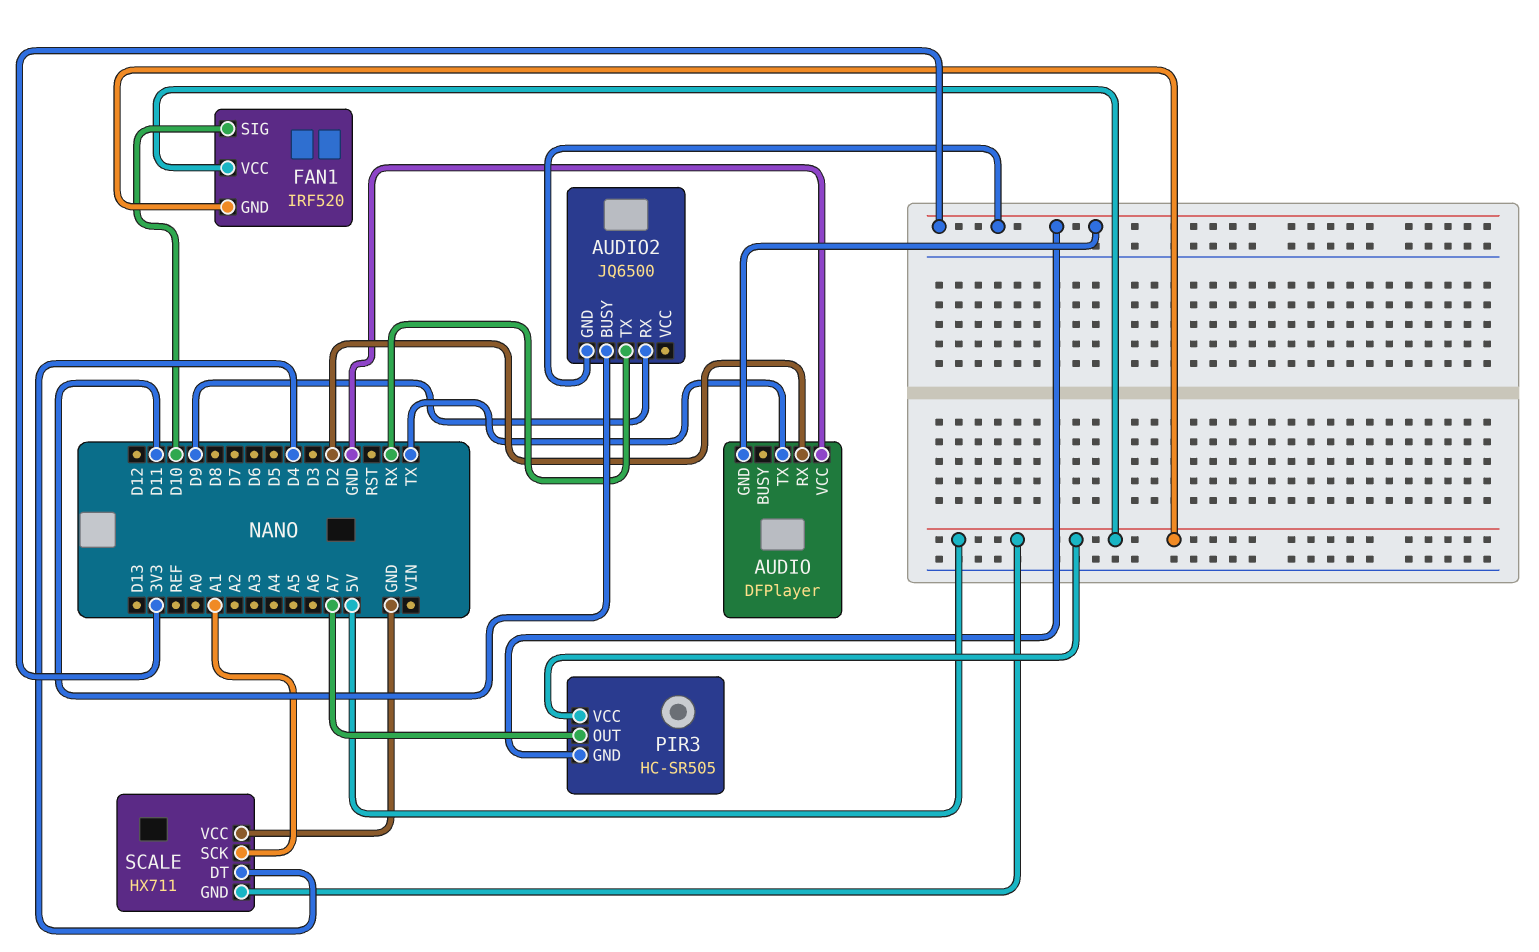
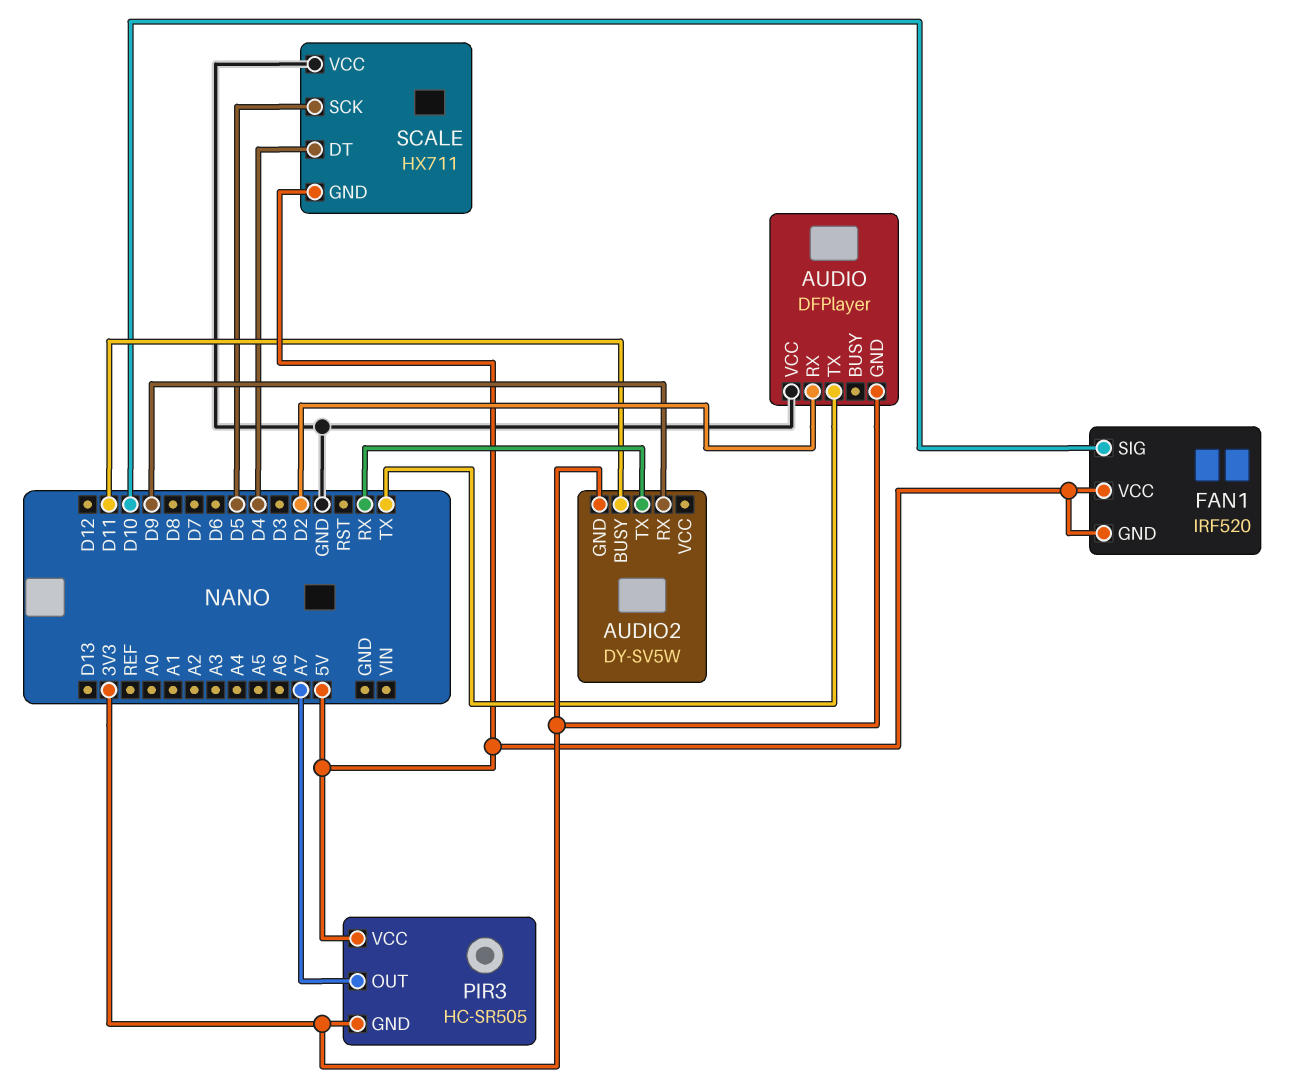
AUDIO2: JQ6500 -> DY-SV5W
SCALE pin SCK: A1 -> D5

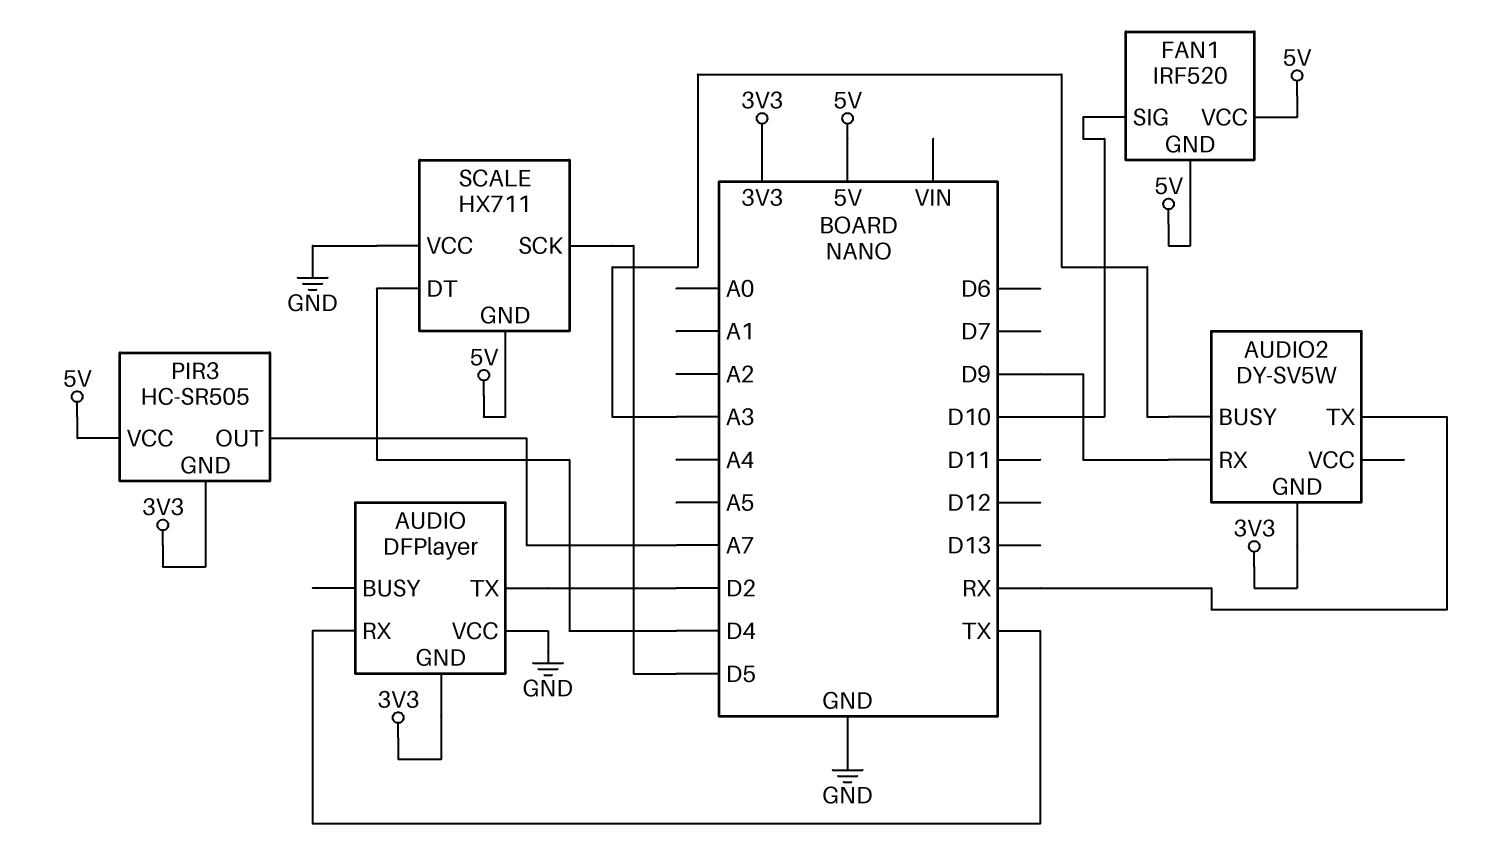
AUDIO pin RX: D2 -> TX
AUDIO pin TX: TX -> D2
AUDIO2 pin BUSY: D11 -> A3

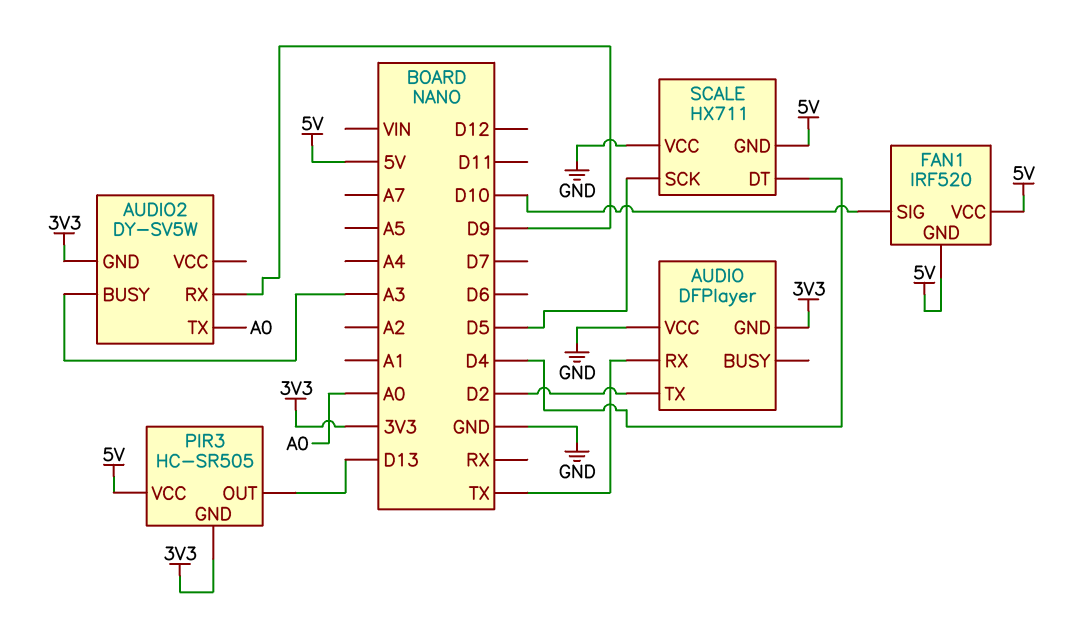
AUDIO2 pin TX: RX -> A0
PIR3 pin OUT: A7 -> D13

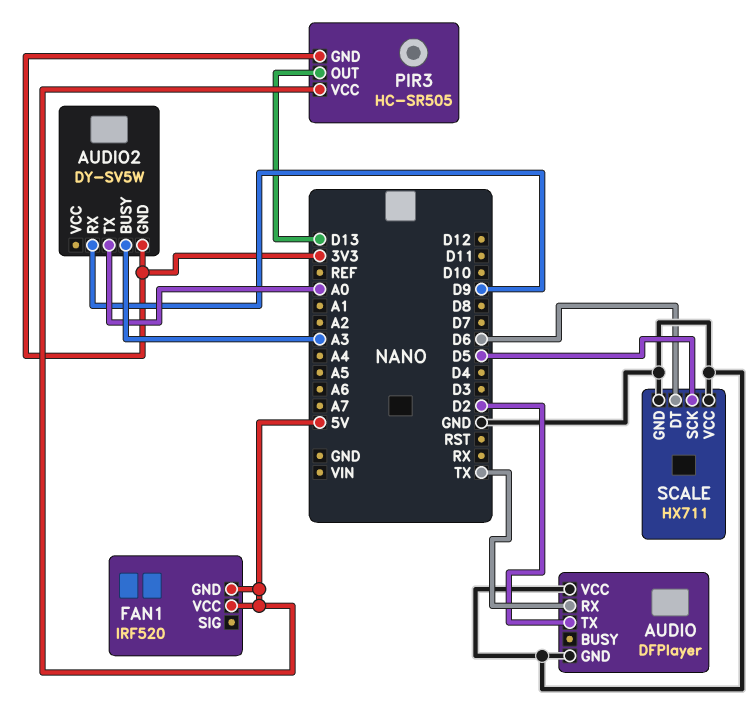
AUDIO pin GND: 3V3 -> GND
FAN1 pin SIG: D10 -> none
SCALE pin DT: D4 -> D6
SCALE pin GND: 5V -> GND

